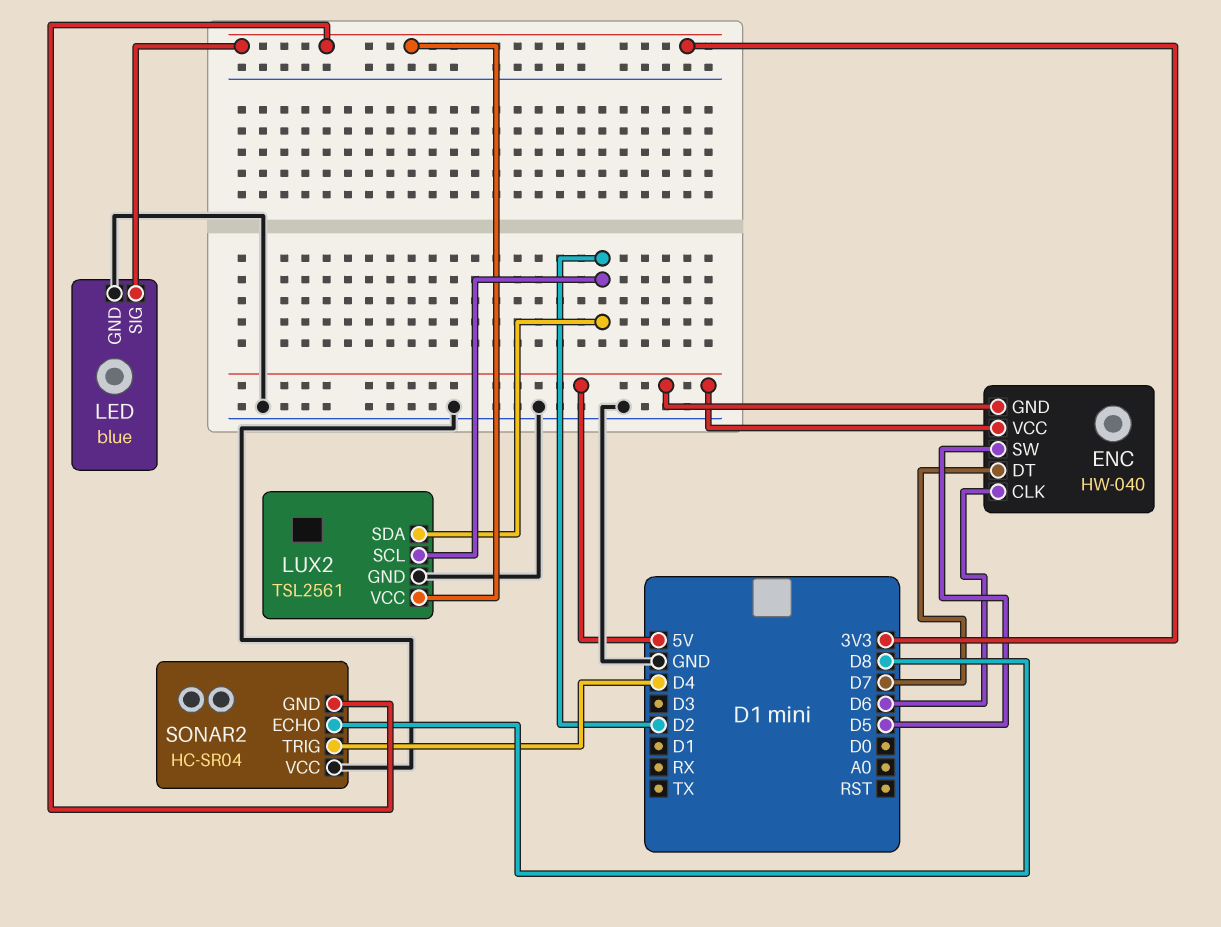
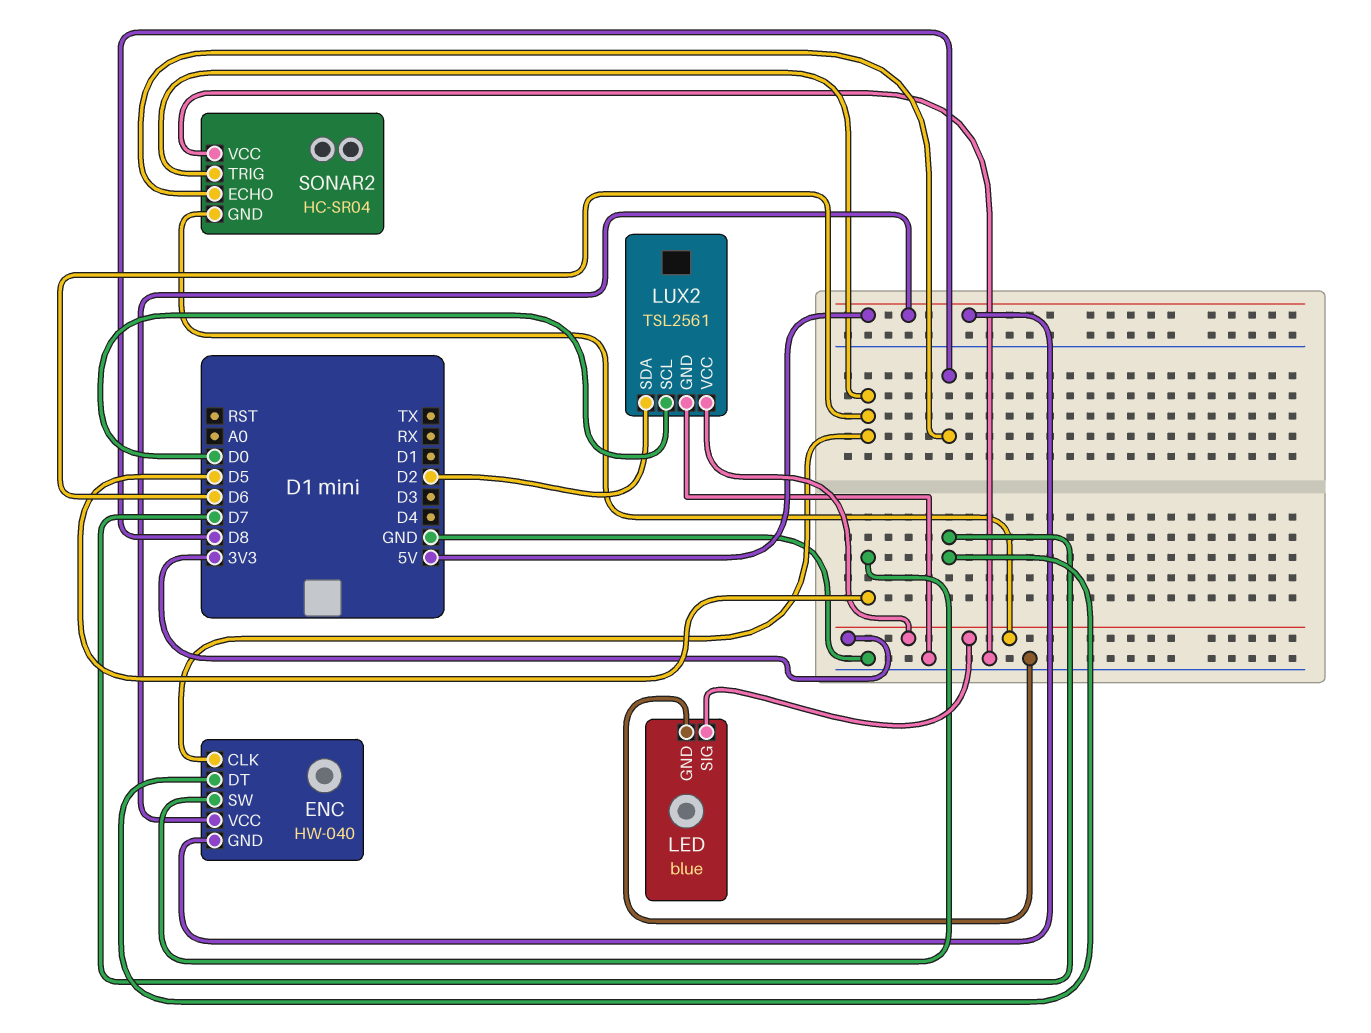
LUX2 pin SCL: D2 -> D0
SONAR2 pin TRIG: D4 -> D6

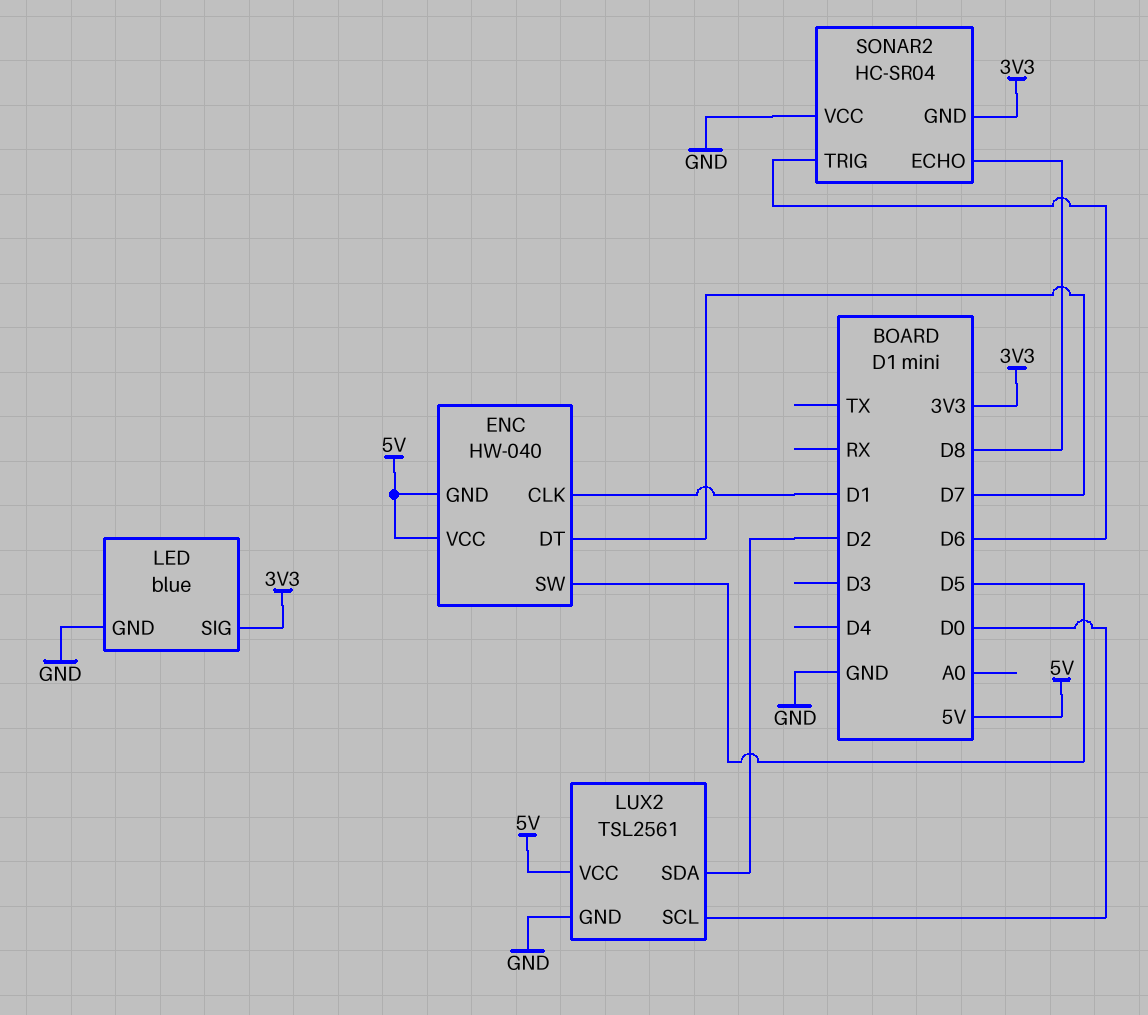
ENC pin CLK: D6 -> D1
LUX2 pin VCC: 3V3 -> 5V

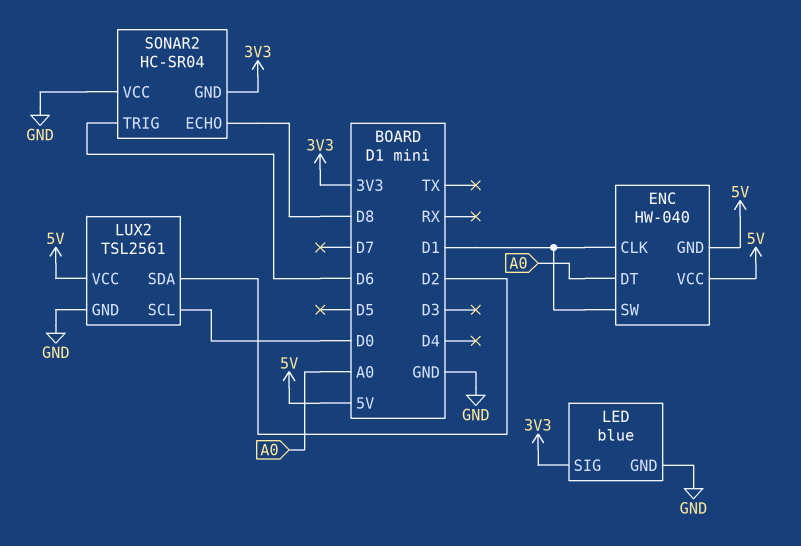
ENC pin DT: D7 -> A0
ENC pin SW: D5 -> D1

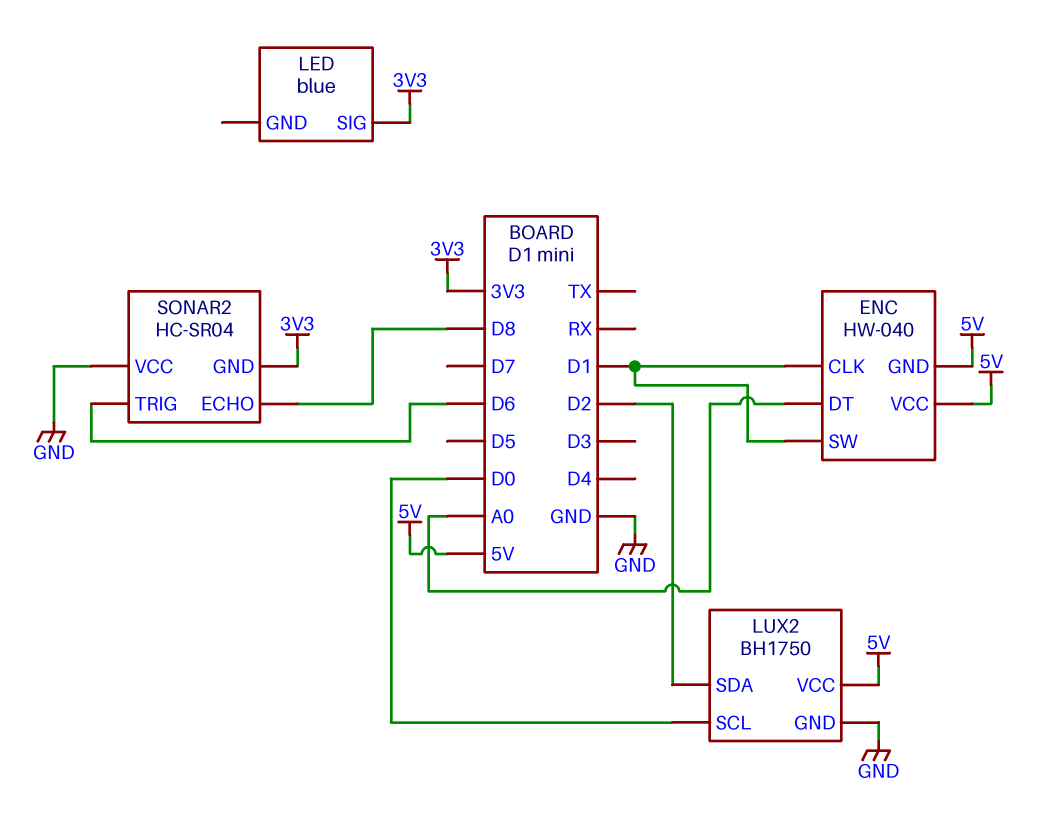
LED pin GND: GND -> none
LUX2: TSL2561 -> BH1750

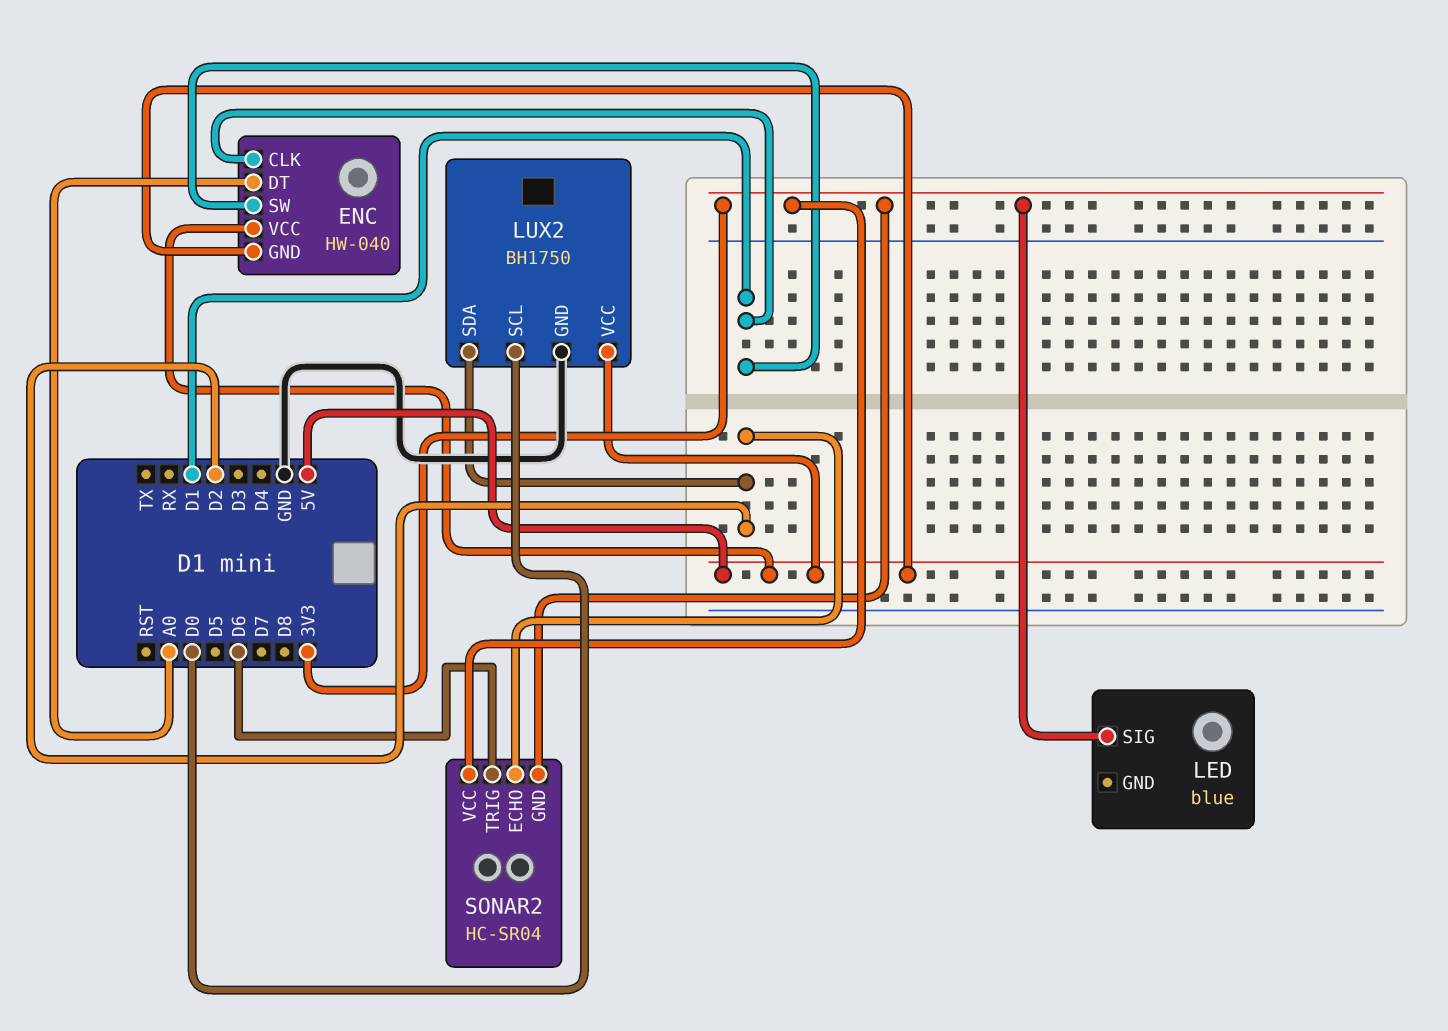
SONAR2 pin ECHO: D8 -> D2
SONAR2 pin VCC: GND -> 3V3

